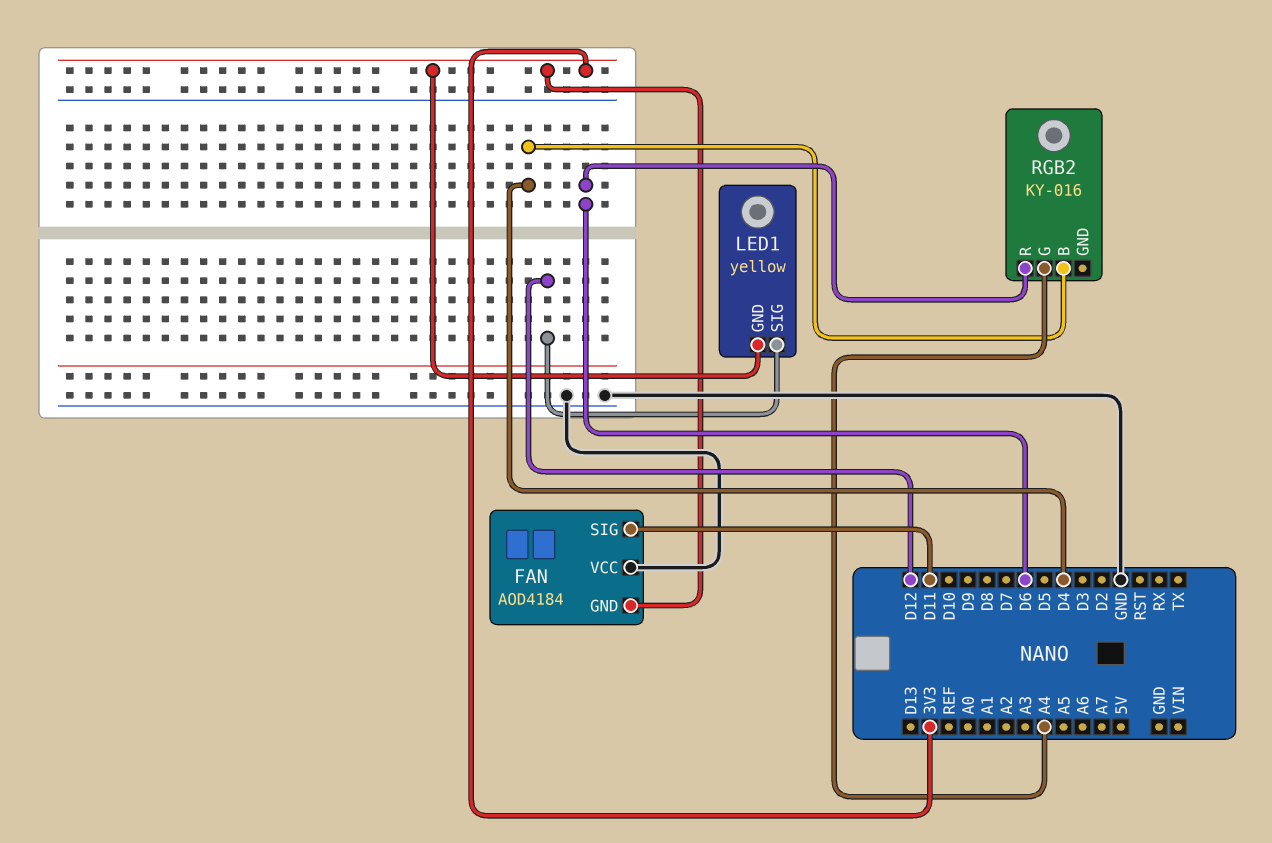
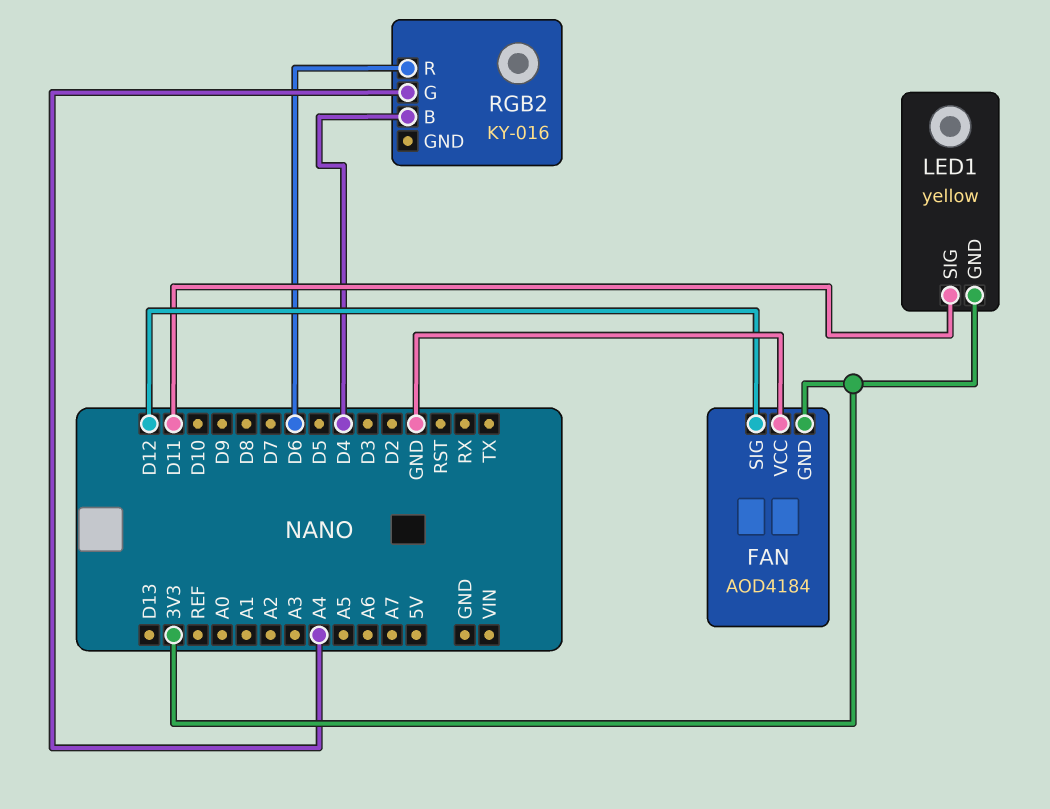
FAN pin SIG: D11 -> D12
LED1 pin SIG: D12 -> D11

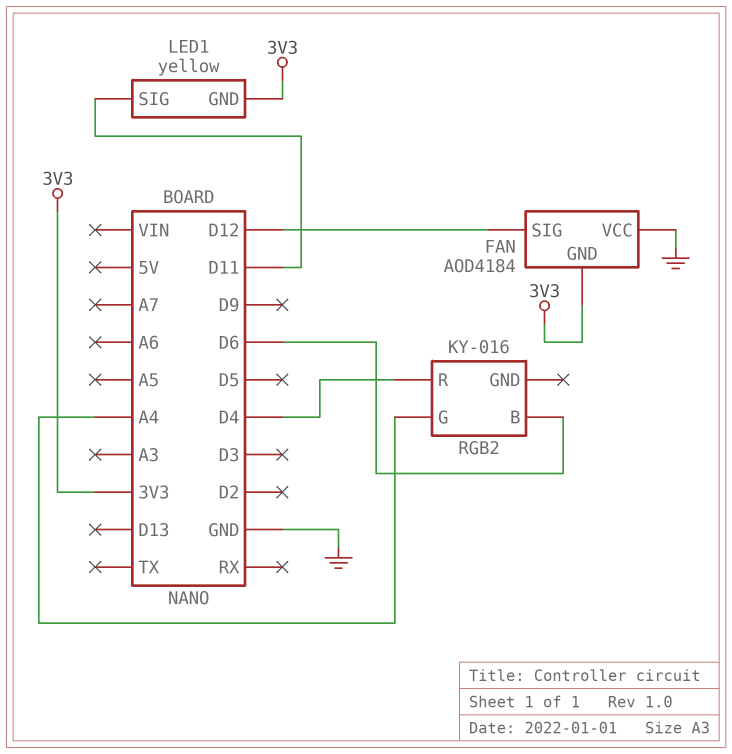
RGB2 pin B: D4 -> D6
RGB2 pin R: D6 -> D4

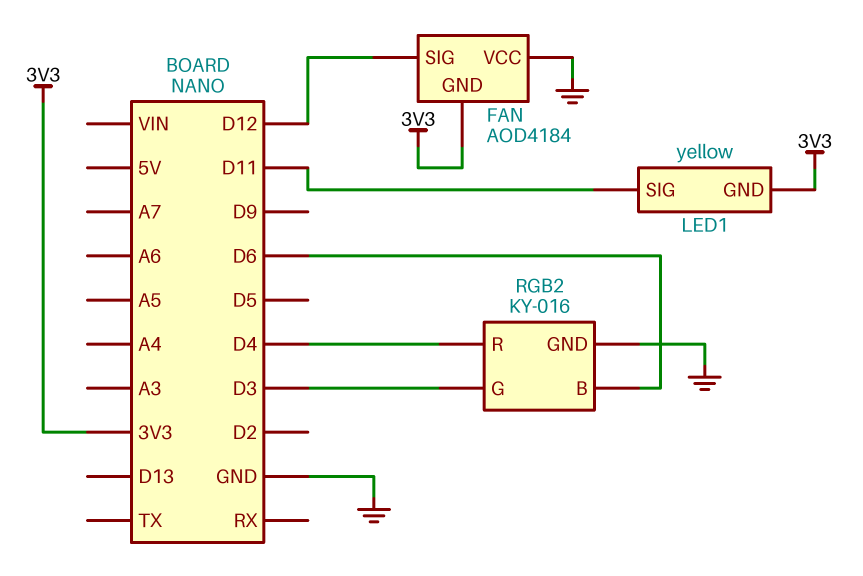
RGB2 pin G: A4 -> D3
RGB2 pin GND: none -> GND

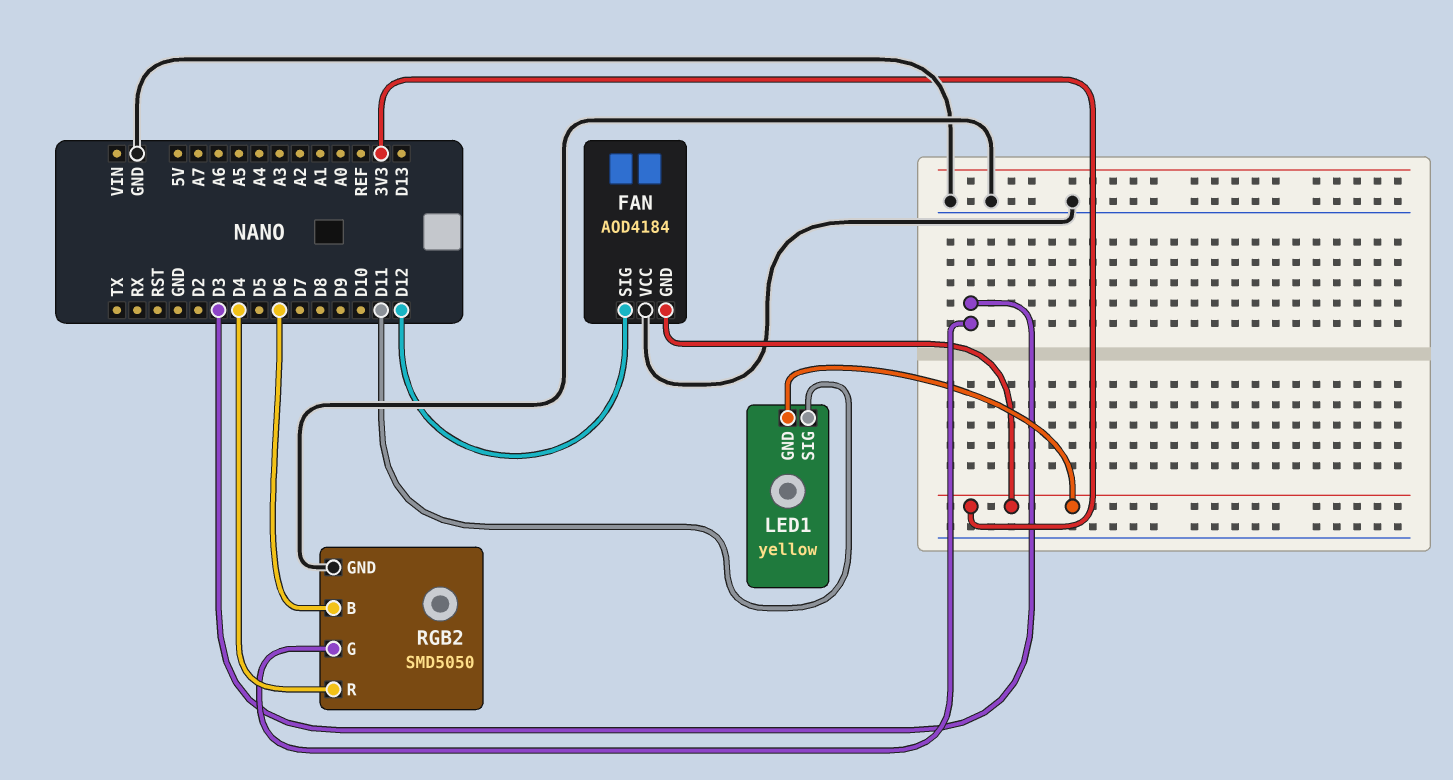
RGB2: KY-016 -> SMD5050

